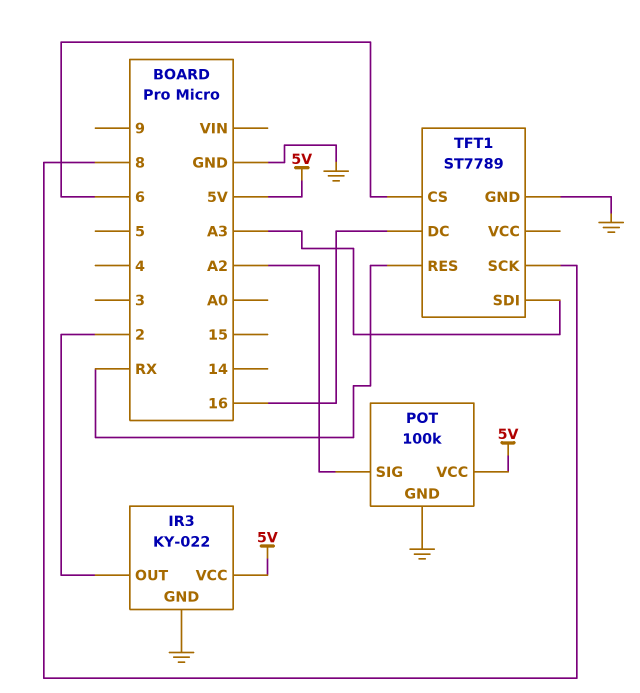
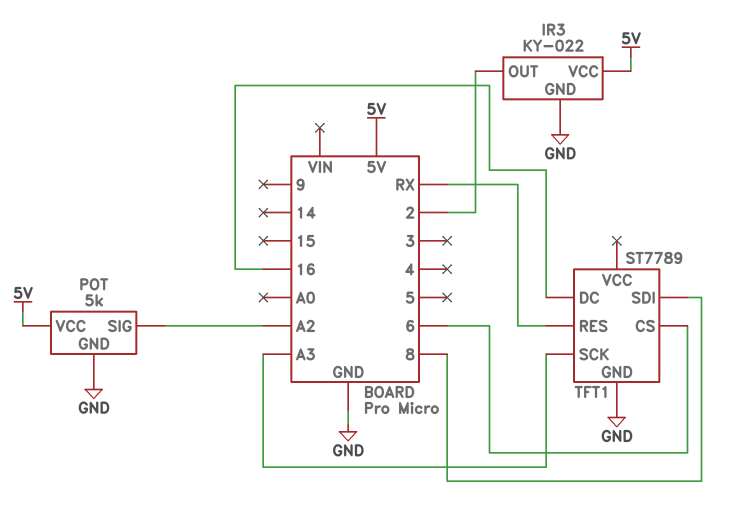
POT: 100k -> 5k
TFT1 pin SCK: 8 -> A3
TFT1 pin SDI: A3 -> 8

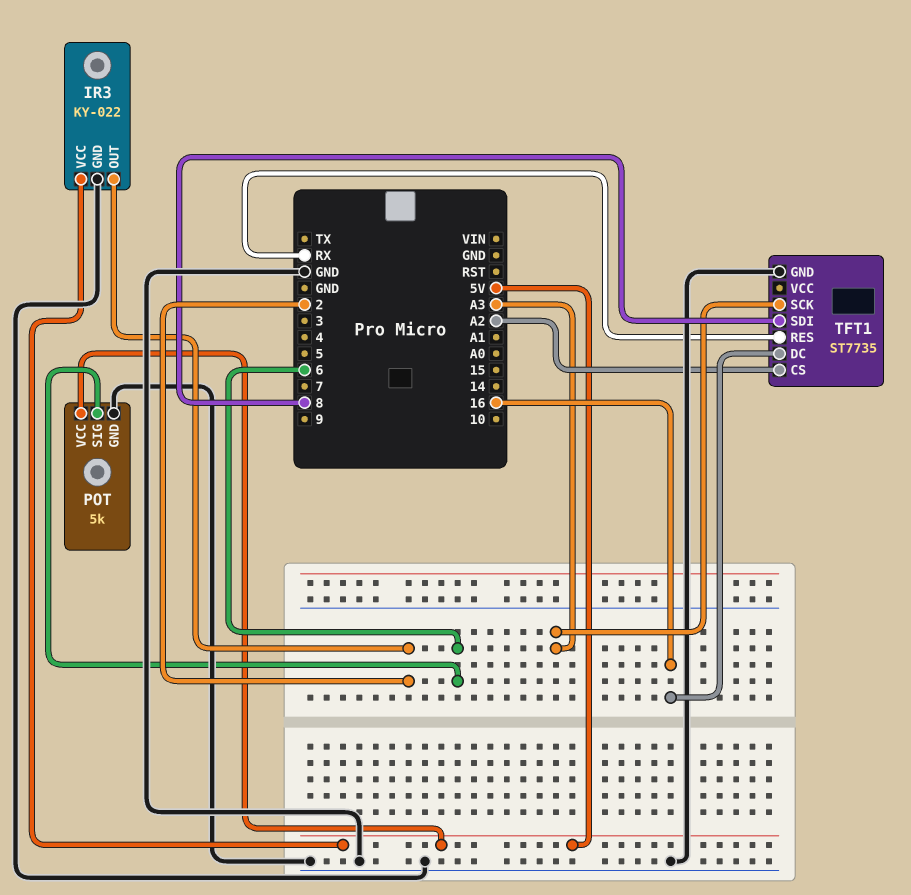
POT pin SIG: A2 -> 6
TFT1: ST7789 -> ST7735
TFT1 pin CS: 6 -> A2

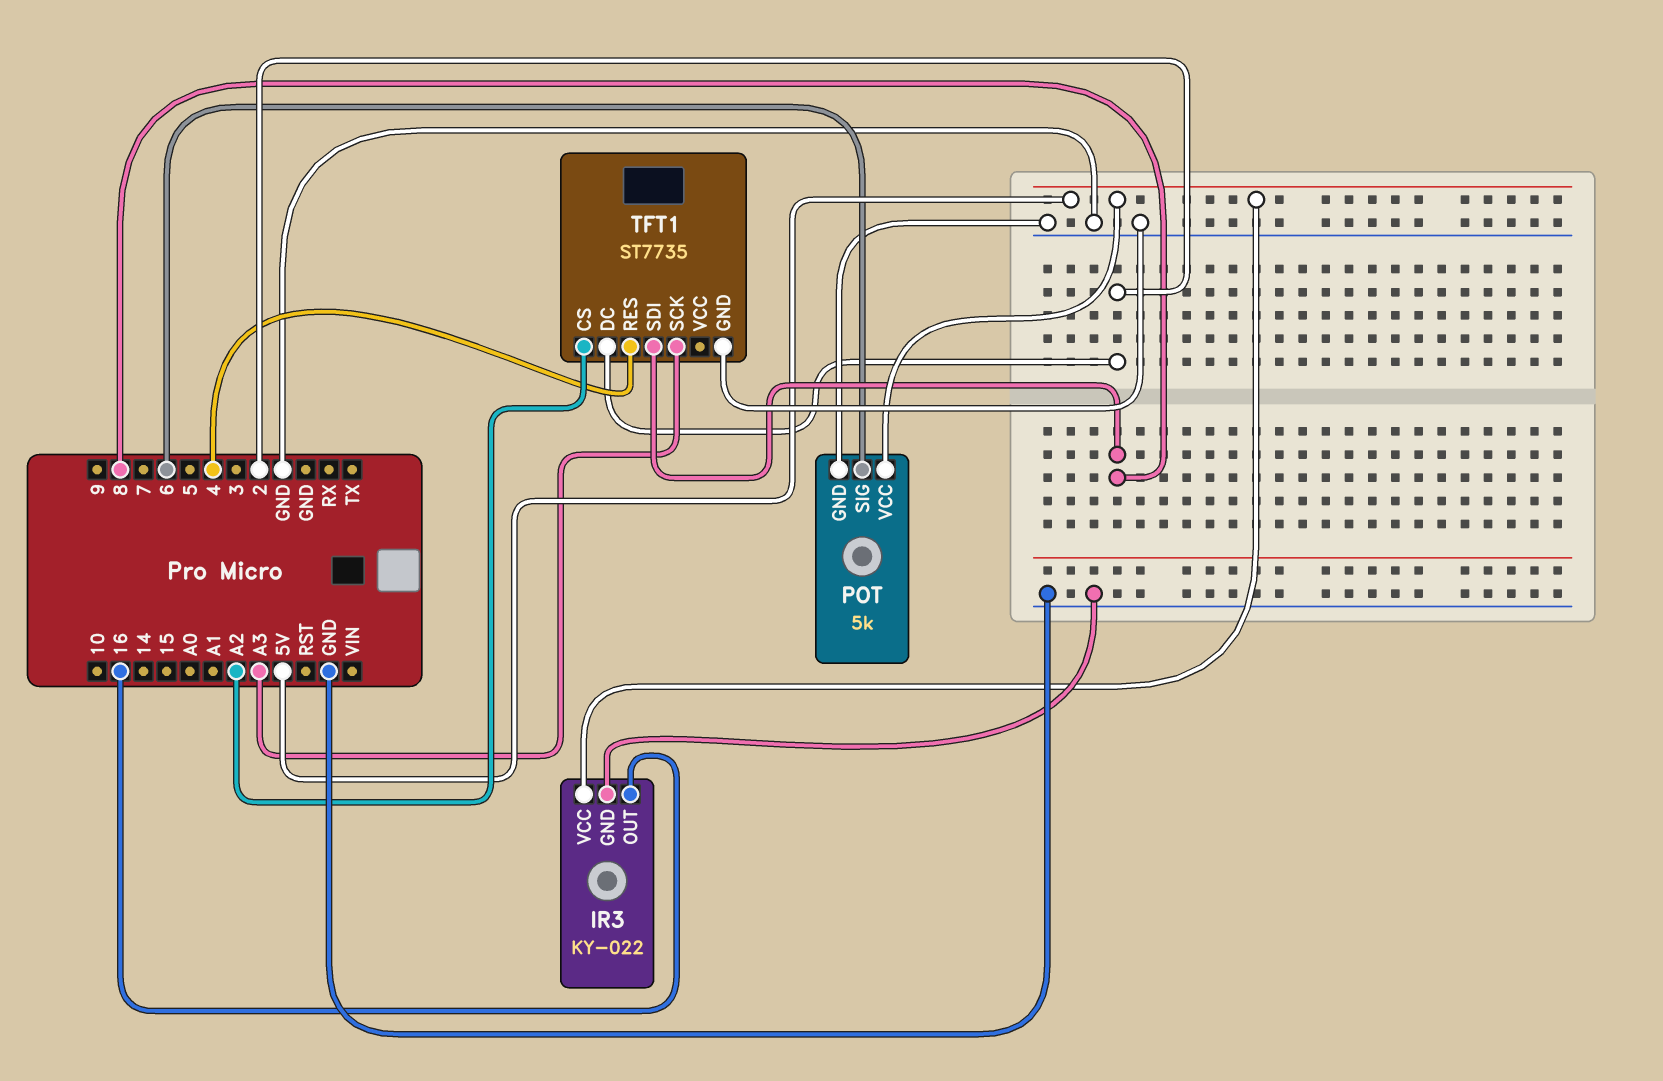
IR3 pin OUT: 2 -> 16
TFT1 pin DC: 16 -> 2
TFT1 pin RES: RX -> 4

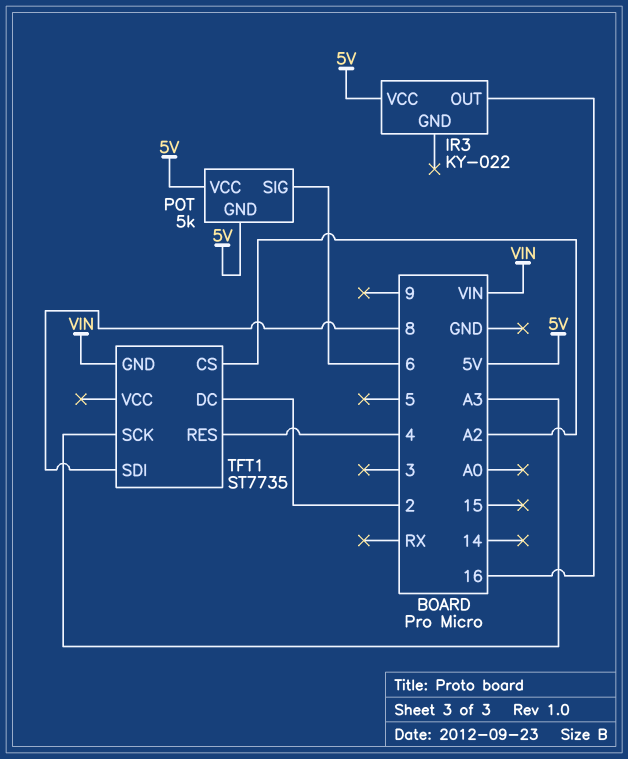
IR3 pin GND: GND -> none
POT pin GND: GND -> 5V
TFT1 pin GND: GND -> VIN

